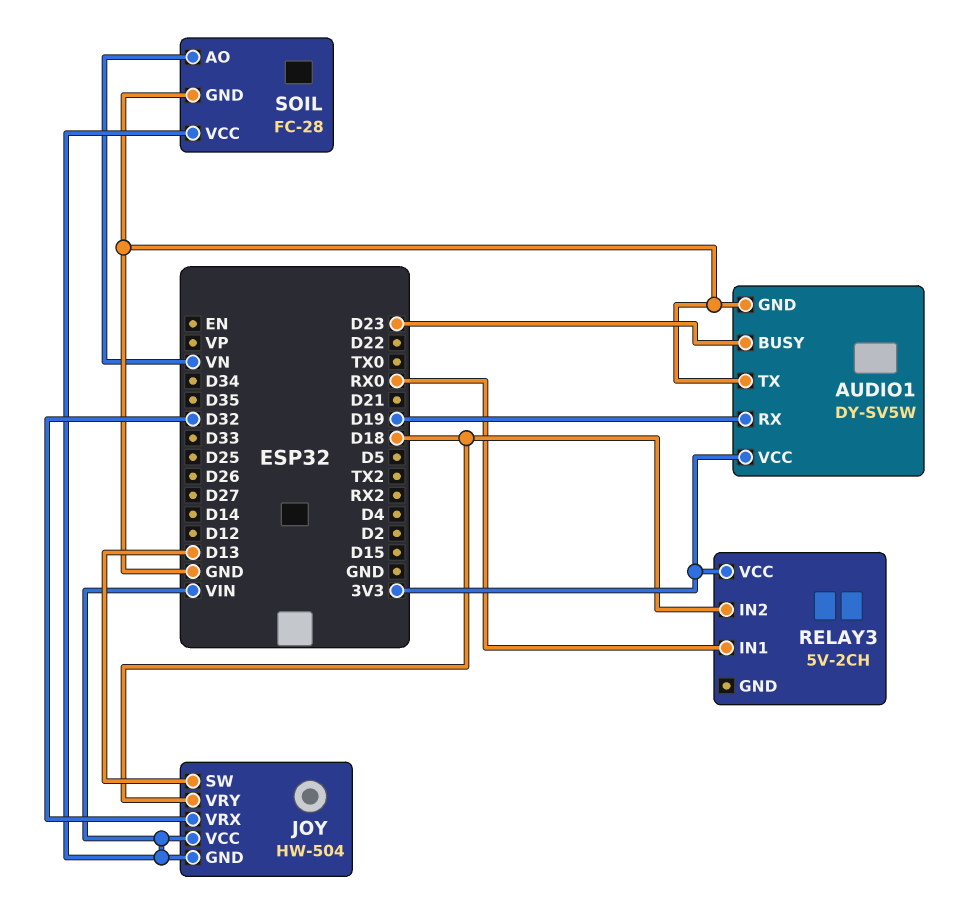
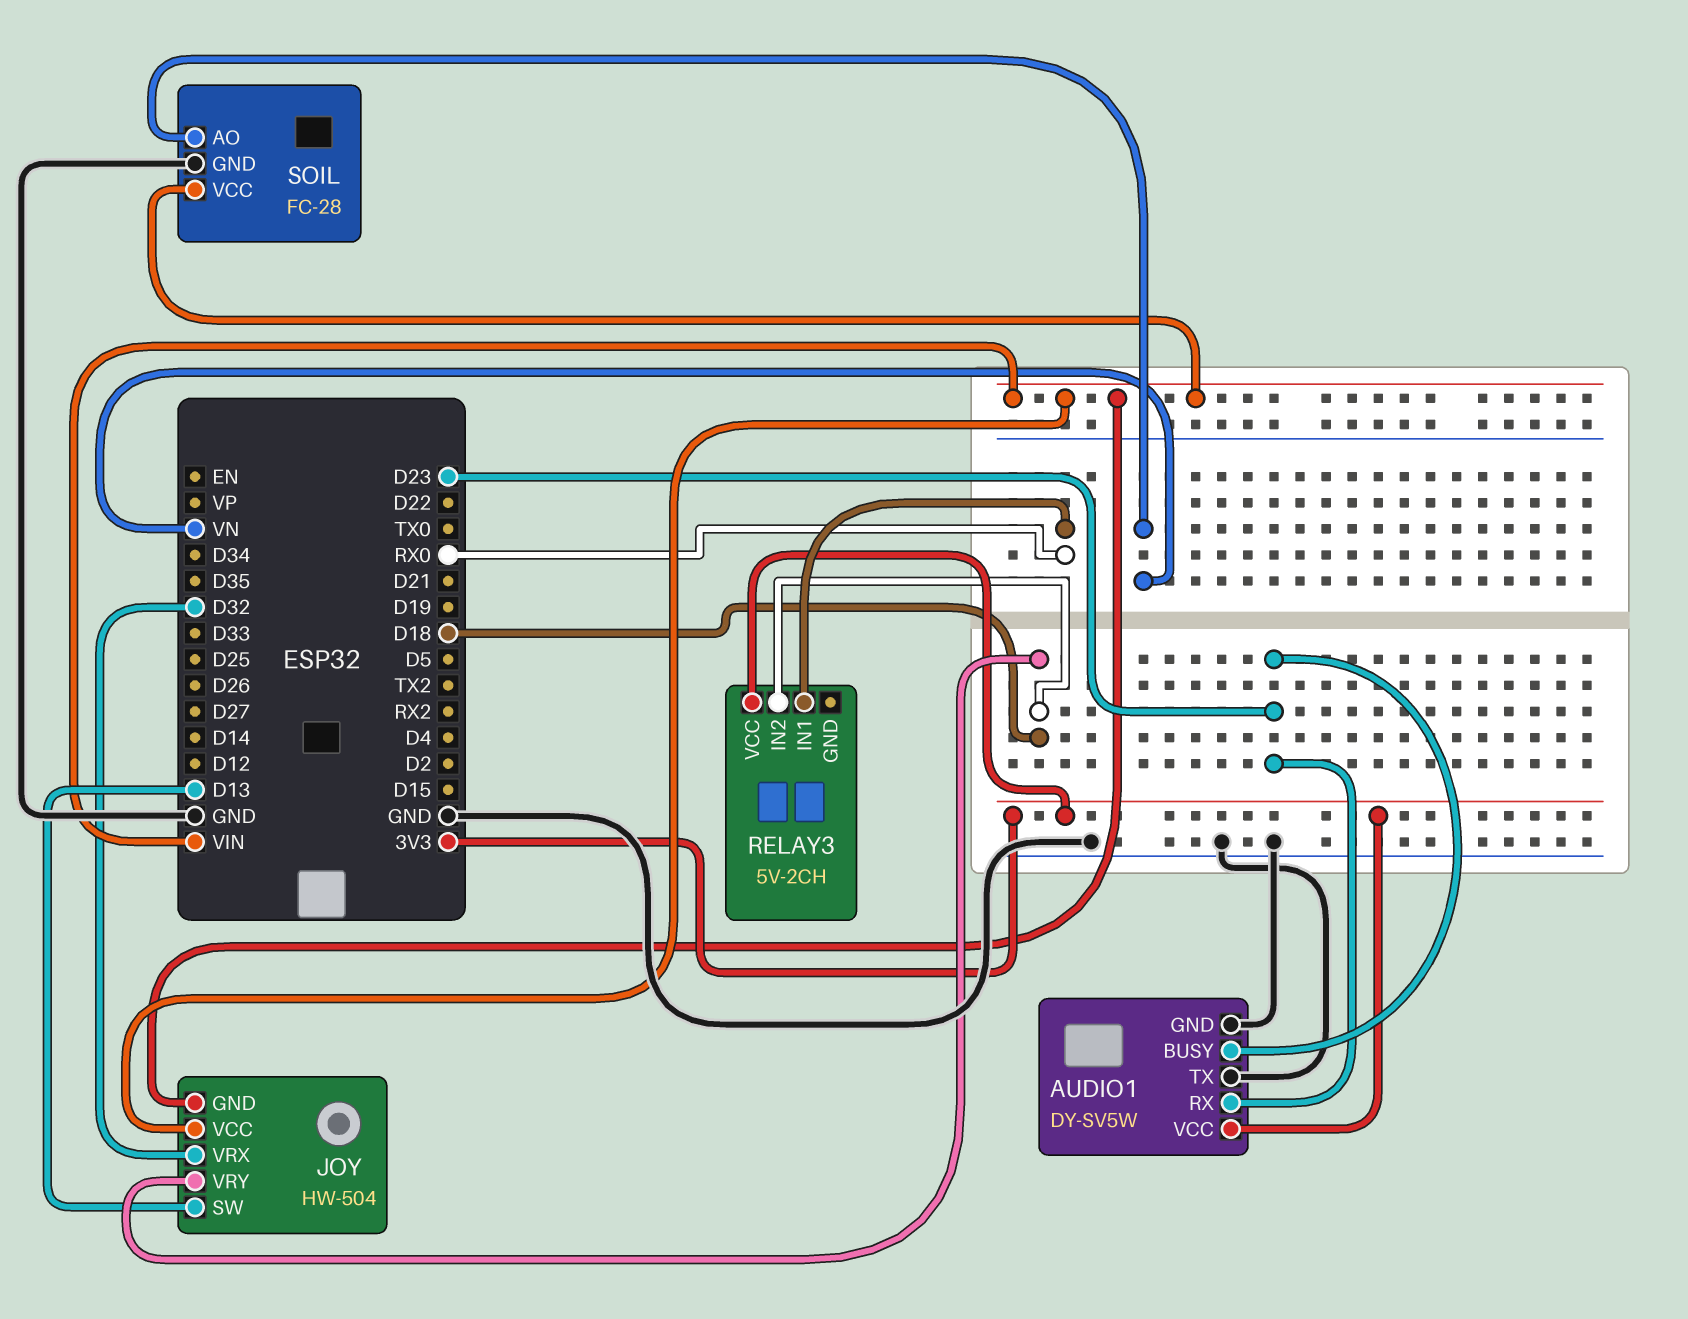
AUDIO1 pin RX: D19 -> D23

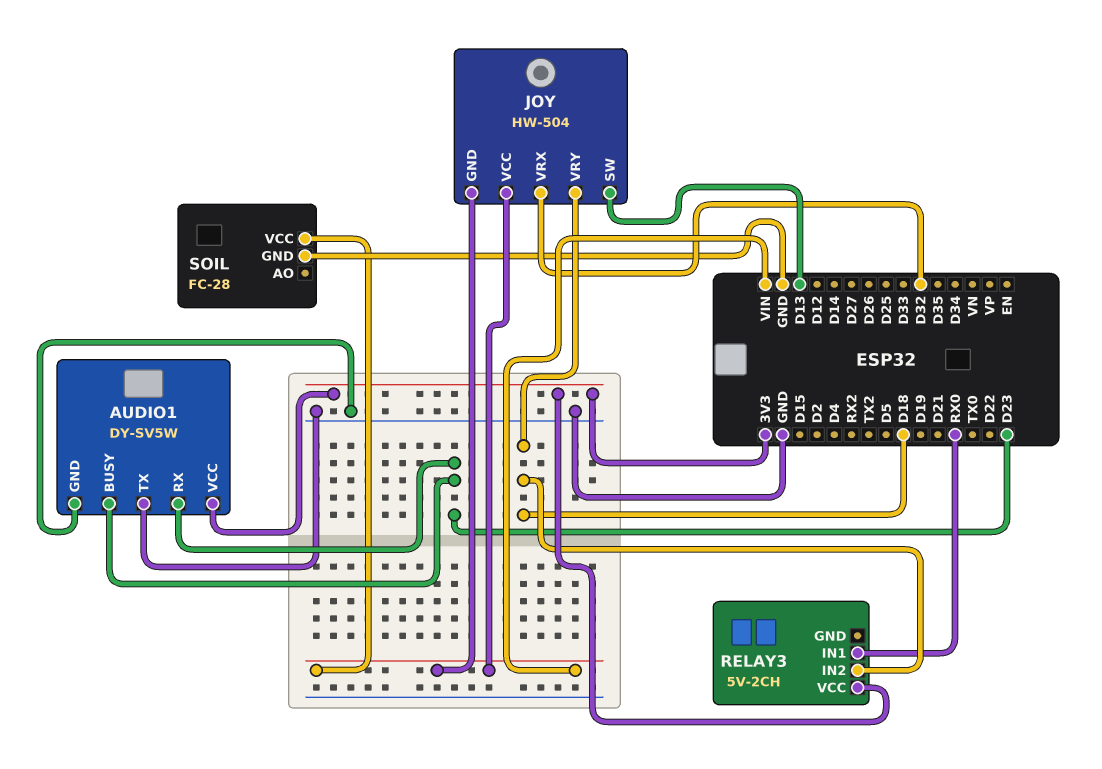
SOIL pin AO: VN -> none

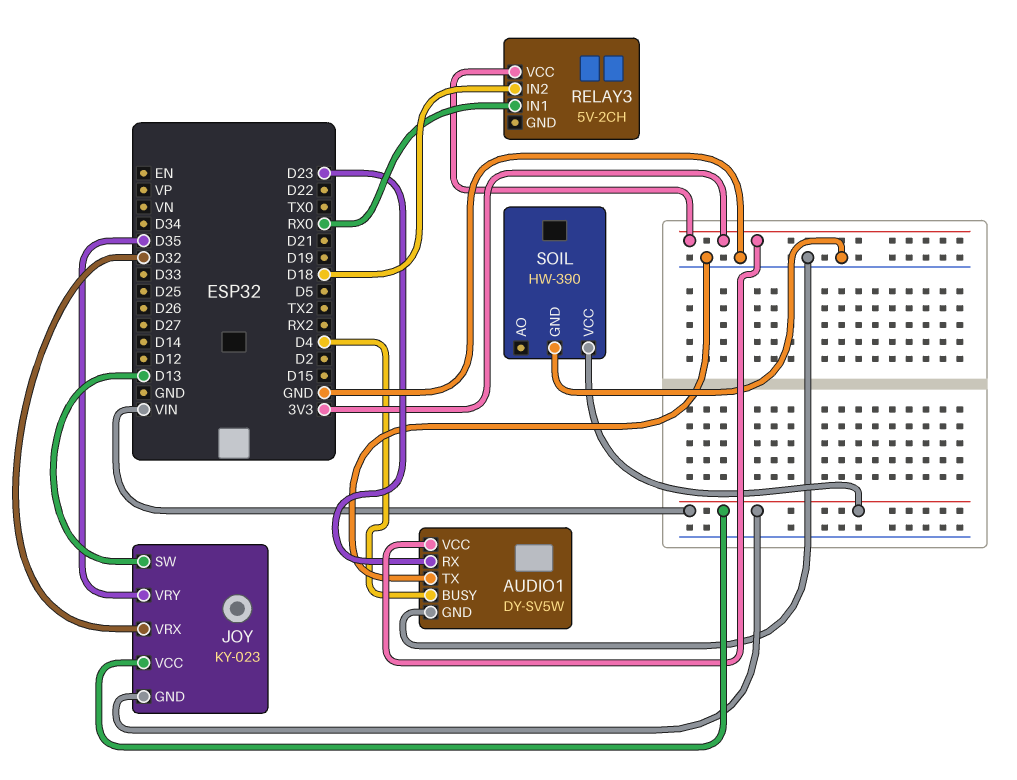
AUDIO1 pin BUSY: D23 -> D4
JOY: HW-504 -> KY-023
JOY pin VRY: D18 -> D35
SOIL: FC-28 -> HW-390

